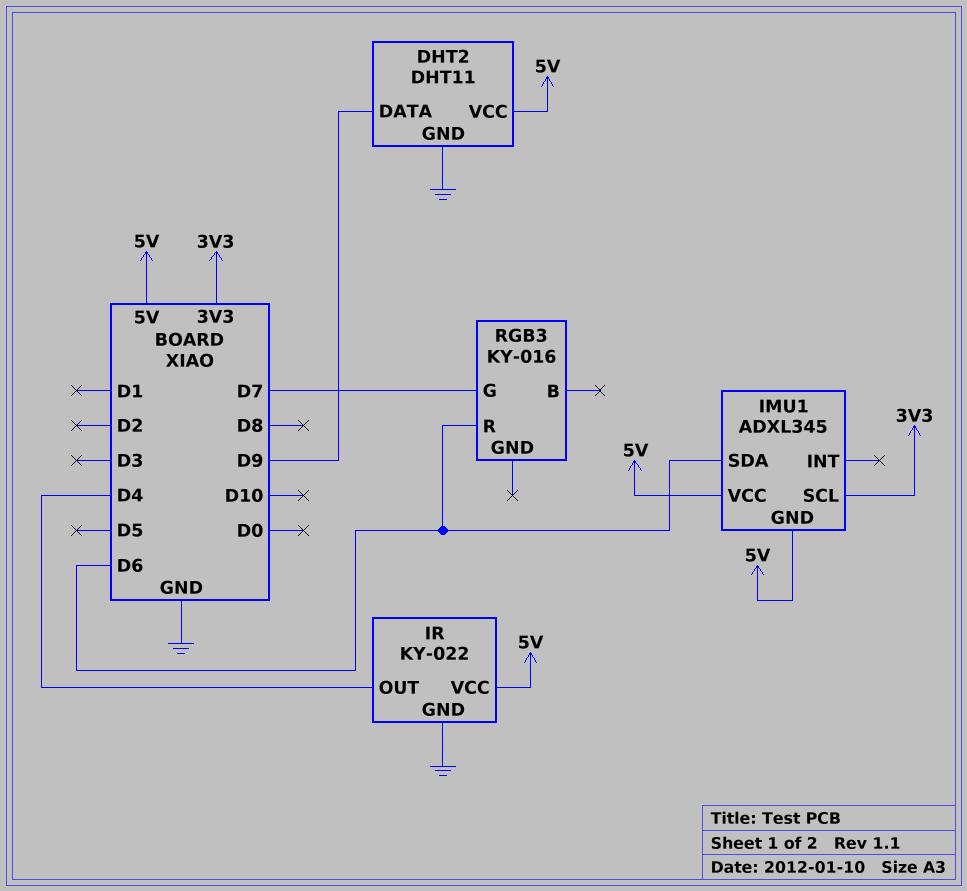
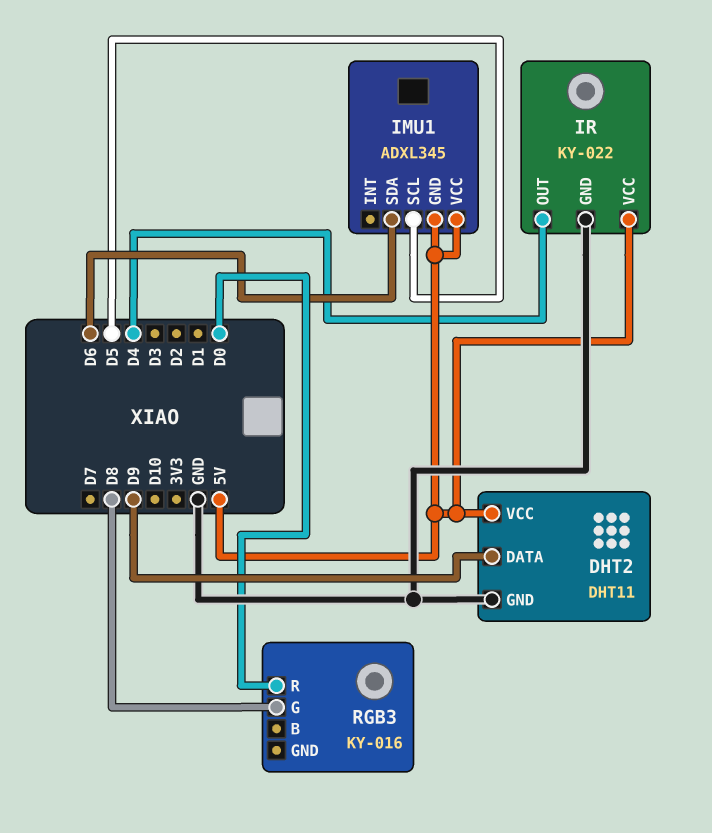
IMU1 pin SCL: 3V3 -> D5
RGB3 pin G: D7 -> D8
RGB3 pin R: D6 -> D0

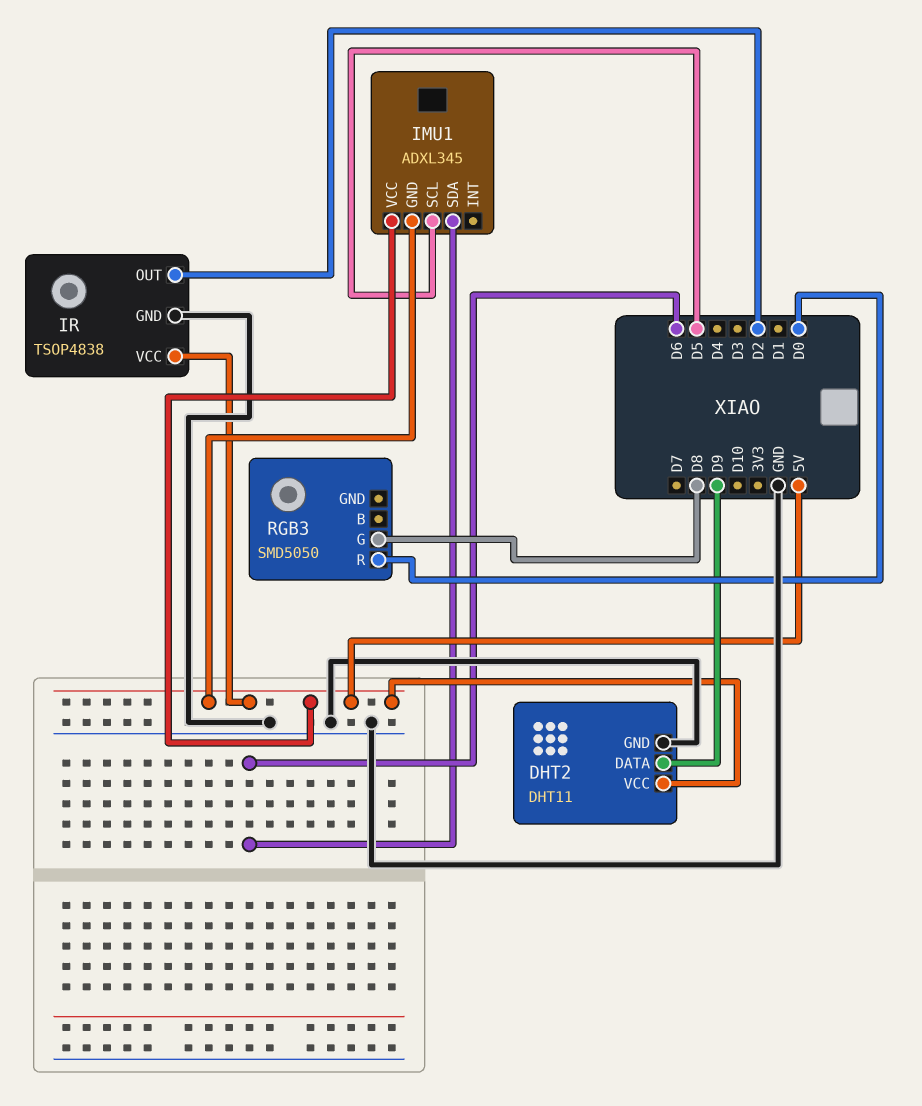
IR: KY-022 -> TSOP4838
IR pin OUT: D4 -> D2
RGB3: KY-016 -> SMD5050

